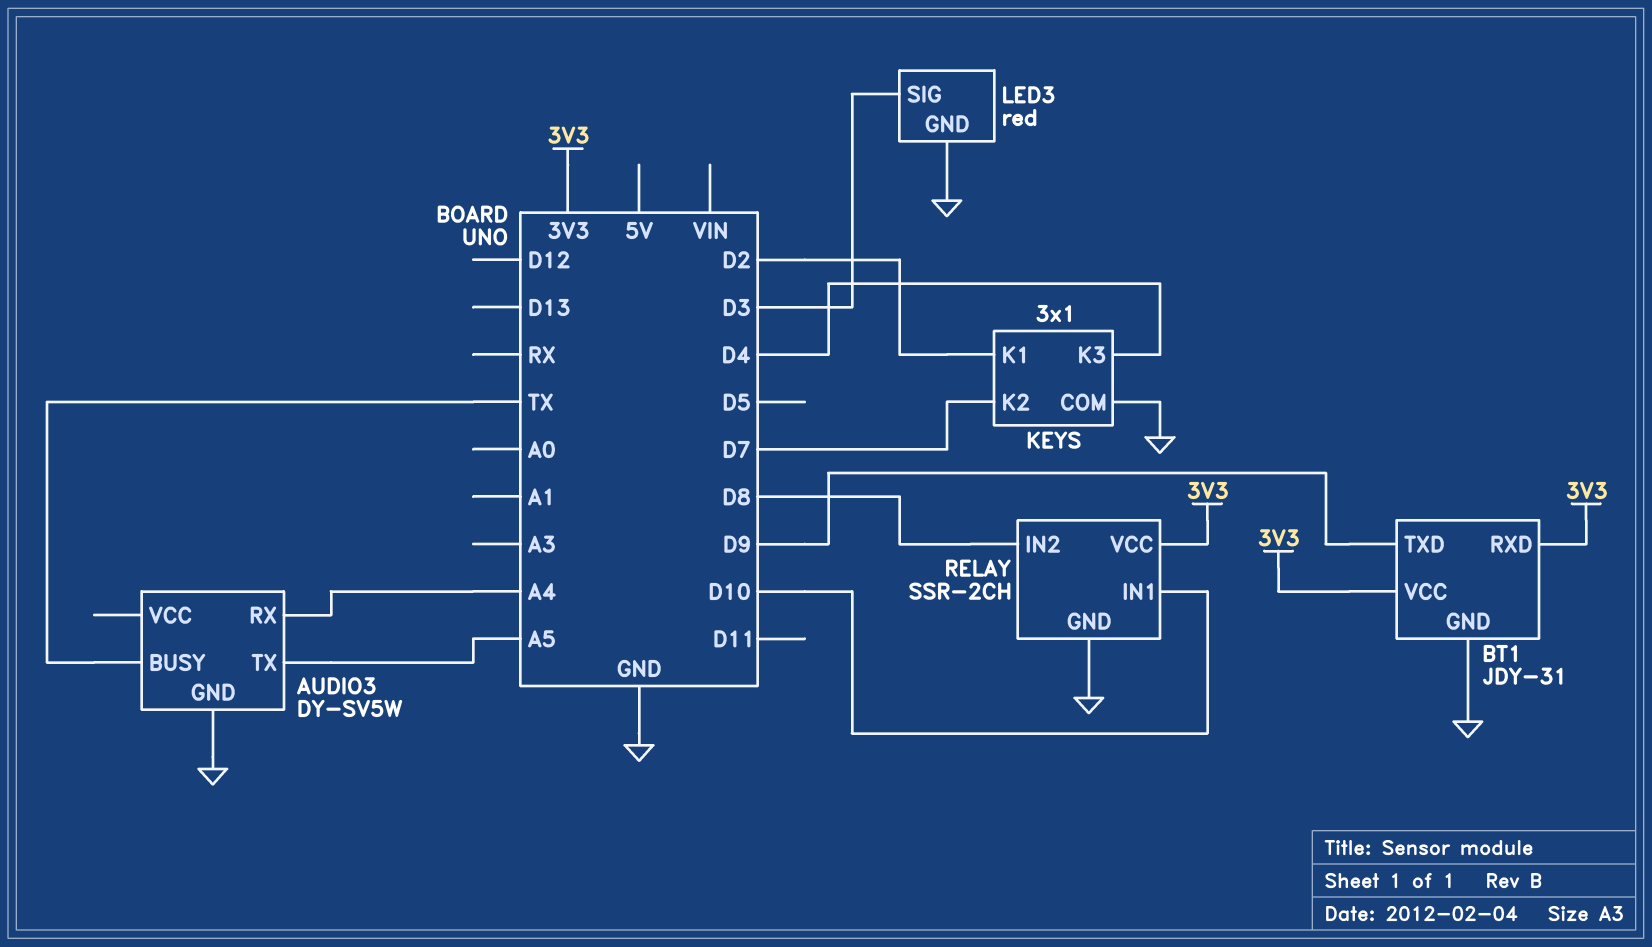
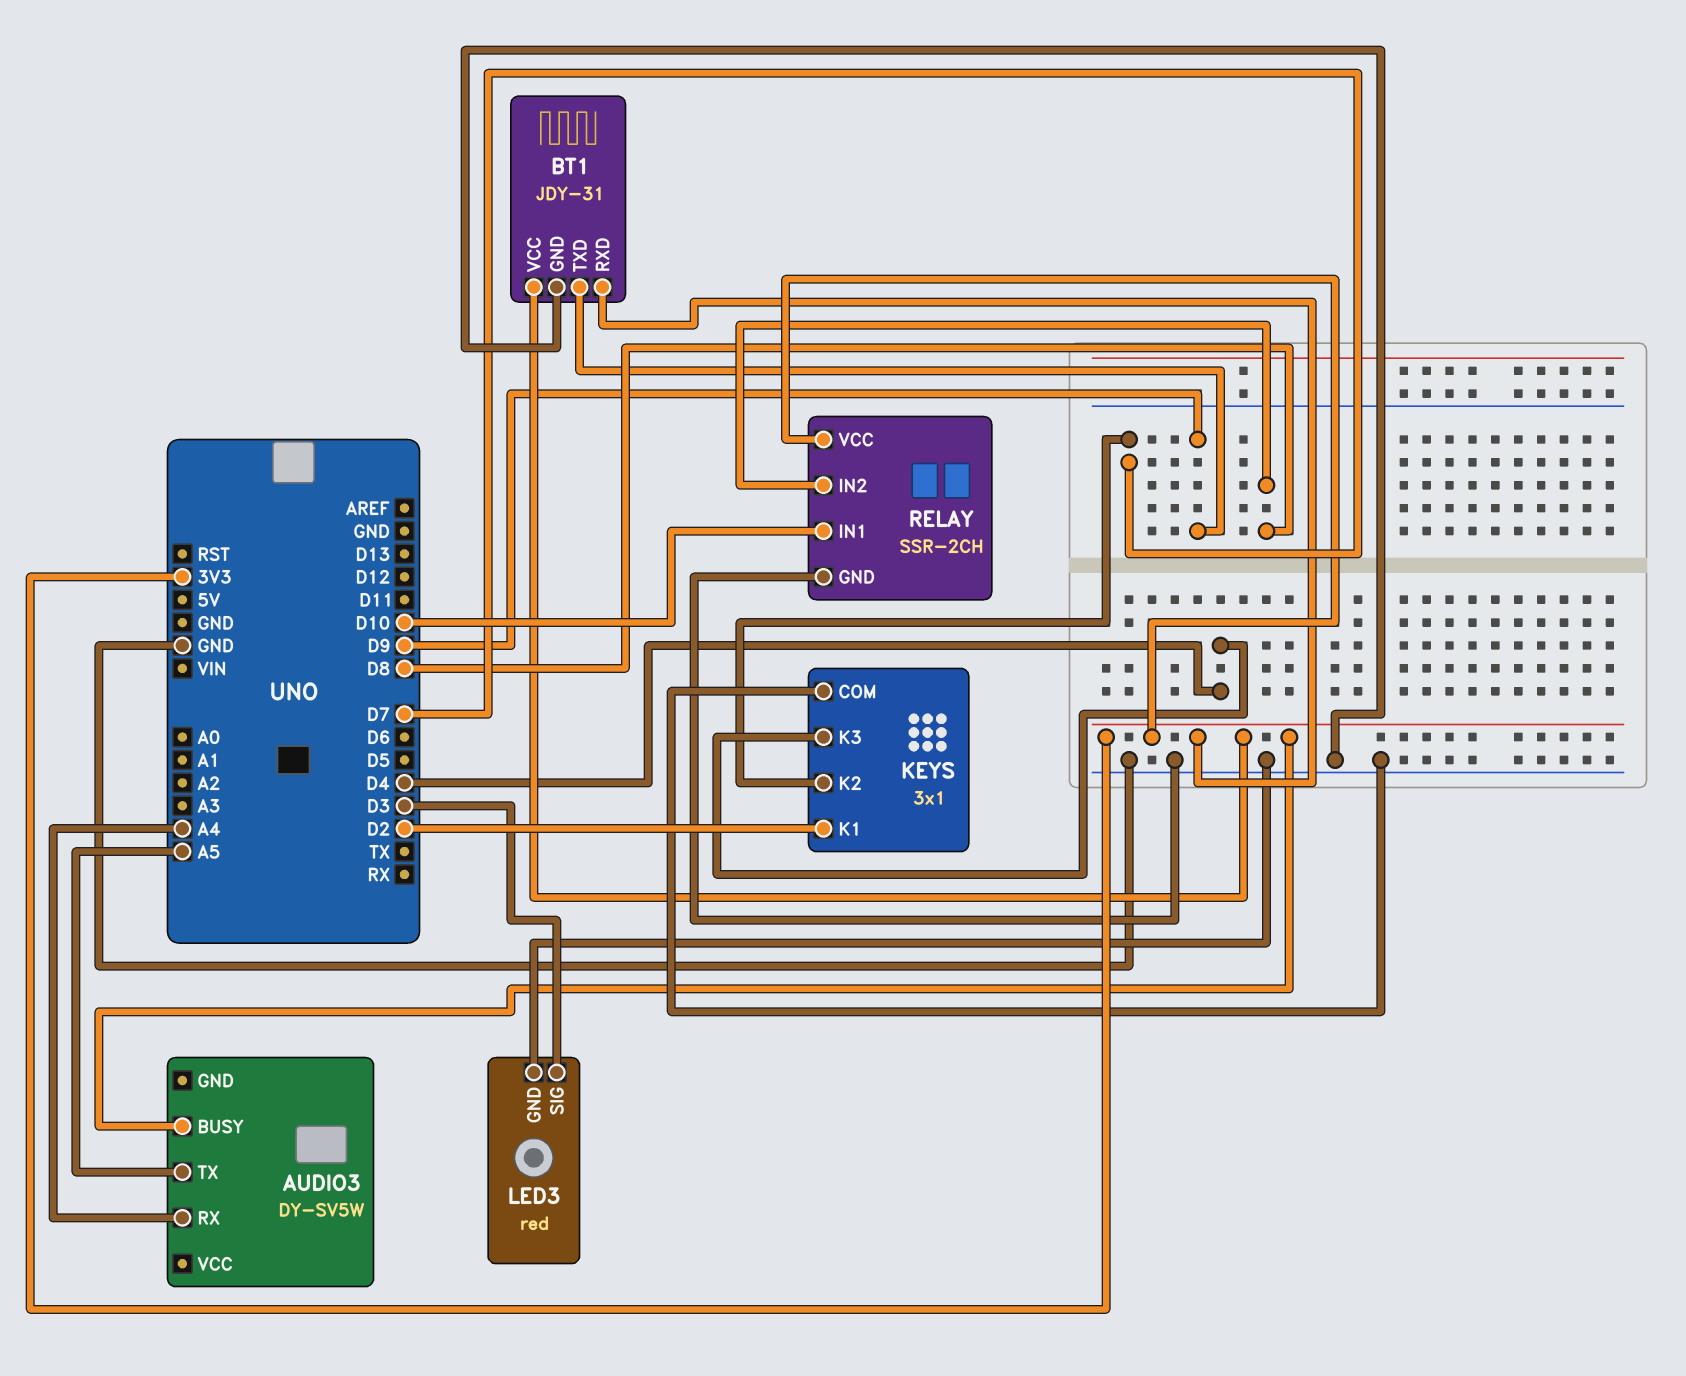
AUDIO3 pin BUSY: TX -> 3V3
AUDIO3 pin GND: GND -> none

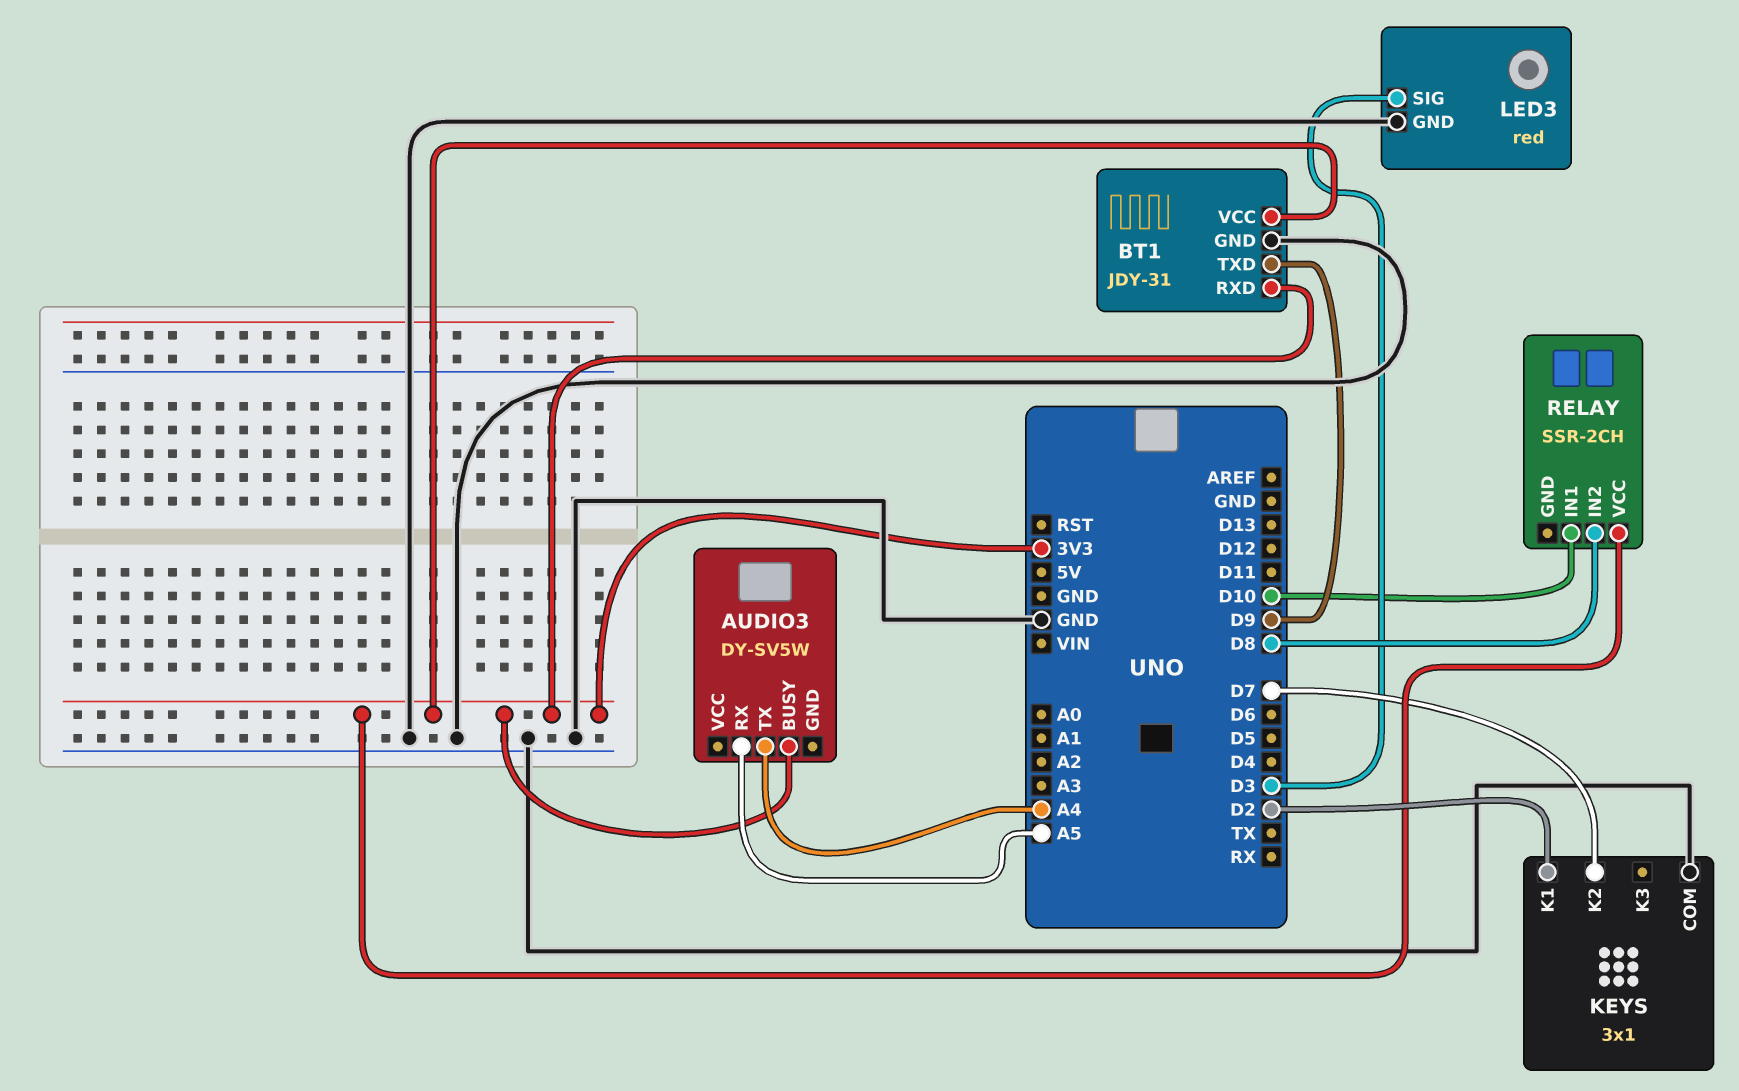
AUDIO3 pin RX: A4 -> A5
AUDIO3 pin TX: A5 -> A4
KEYS pin K3: D4 -> none
RELAY pin GND: GND -> none

